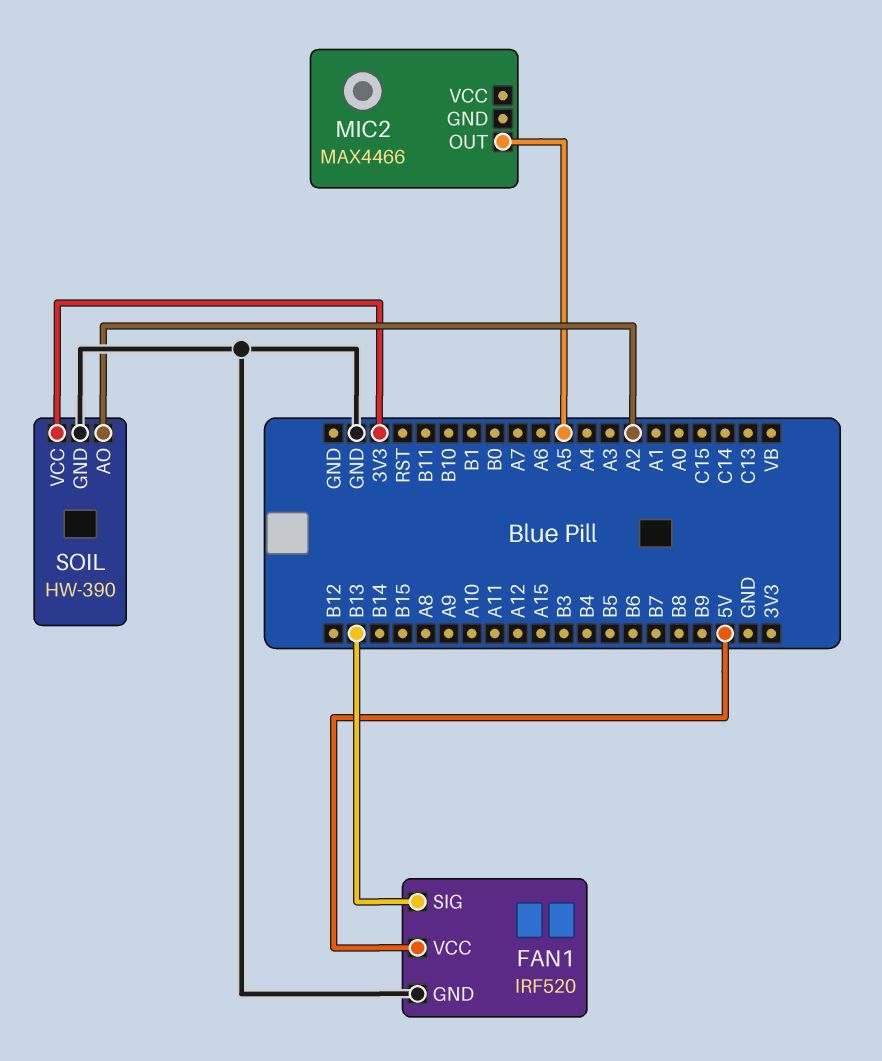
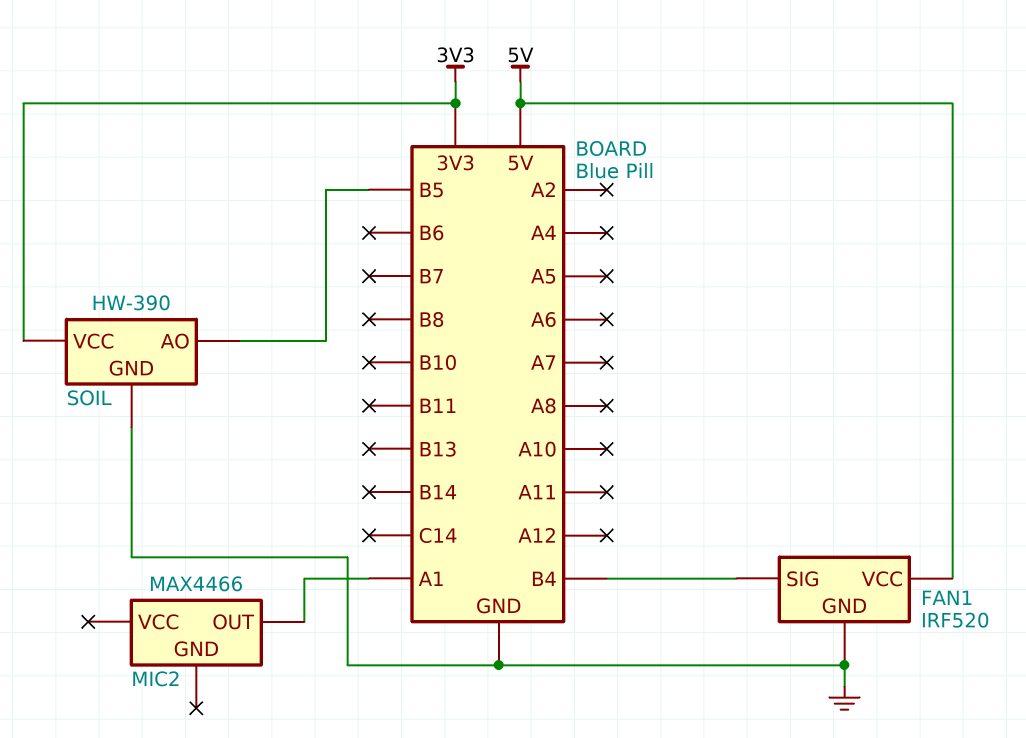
FAN1 pin SIG: B13 -> B4
MIC2 pin OUT: A5 -> A1
SOIL pin AO: A2 -> B5

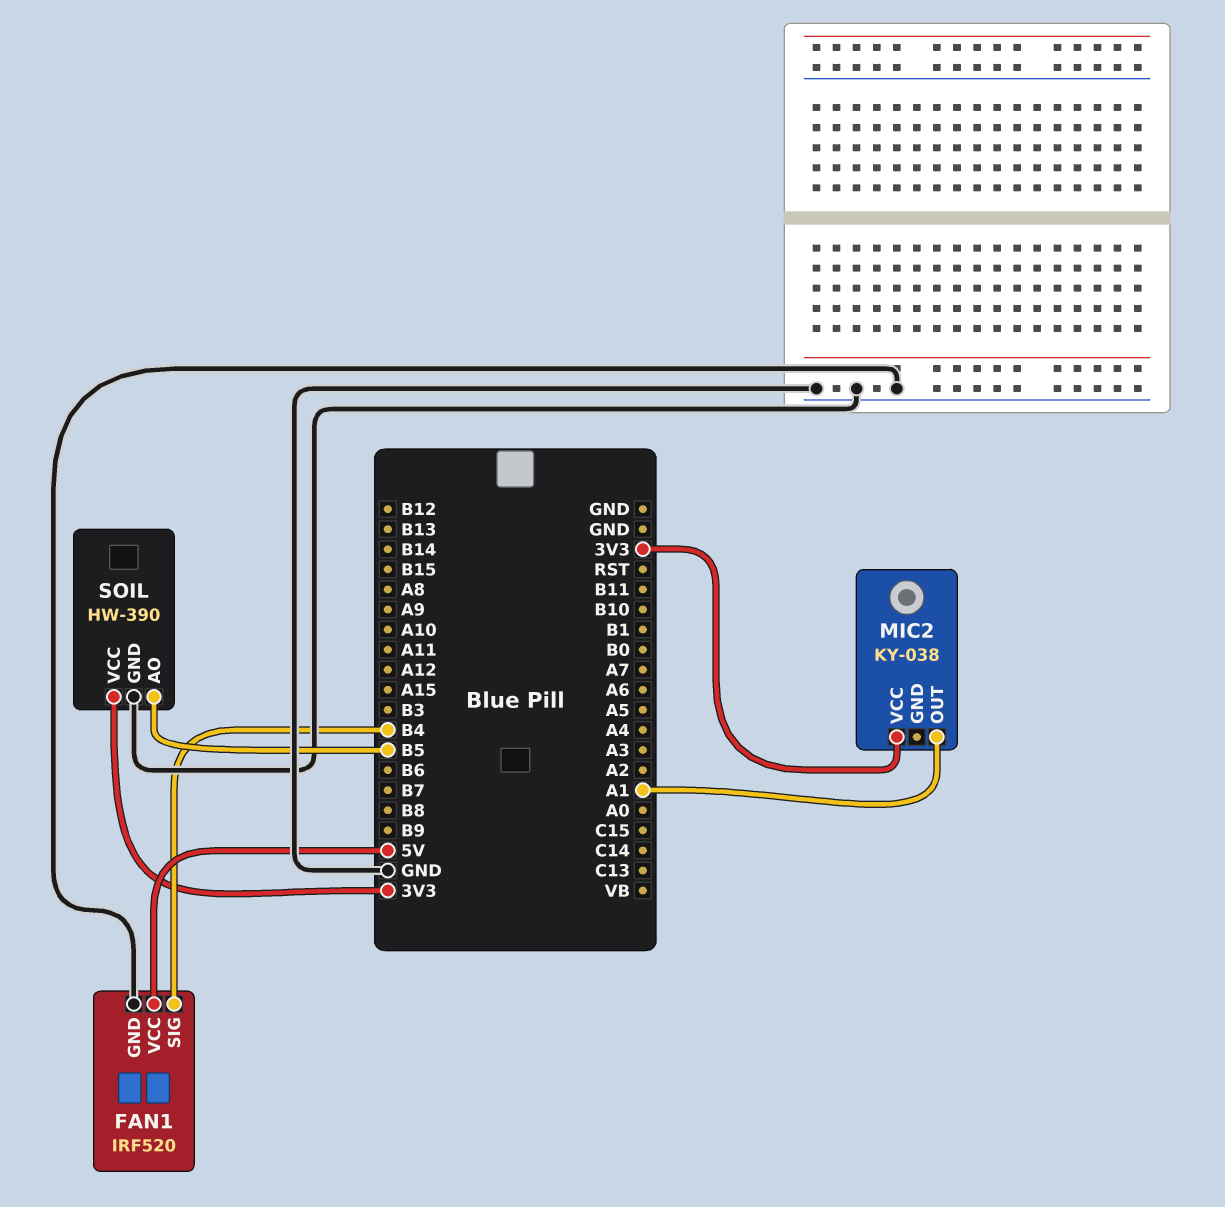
MIC2: MAX4466 -> KY-038
MIC2 pin VCC: none -> 3V3

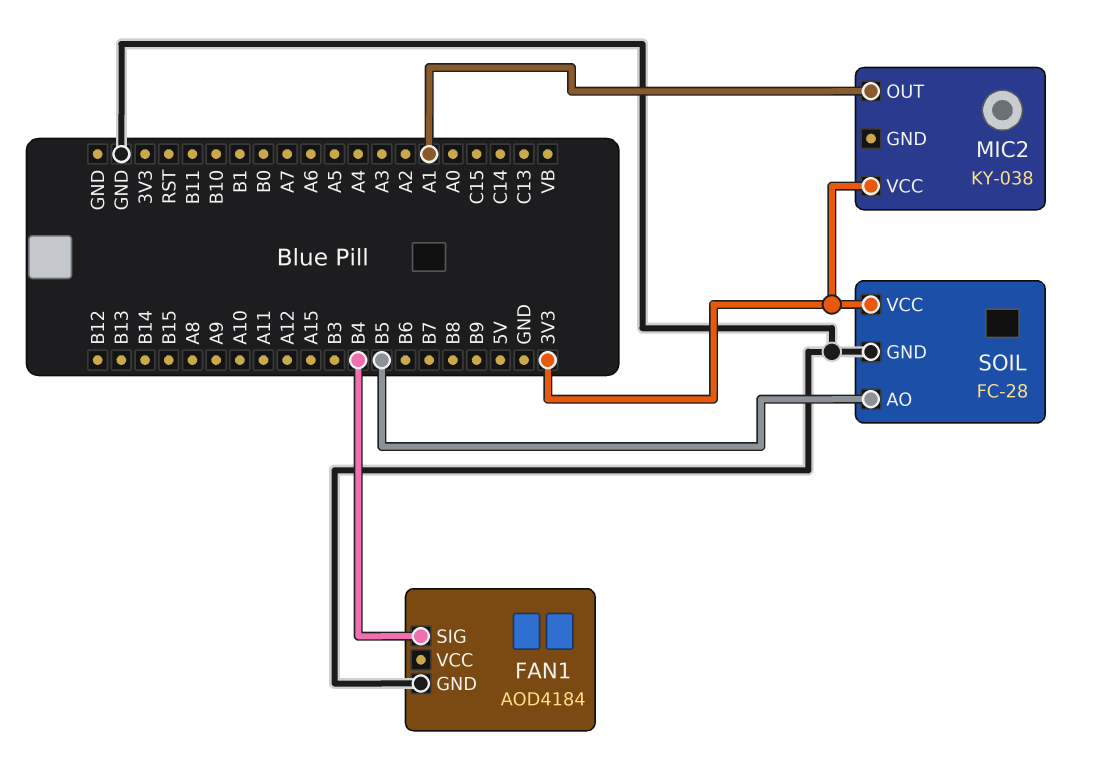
FAN1: IRF520 -> AOD4184
FAN1 pin VCC: 5V -> none
SOIL: HW-390 -> FC-28

